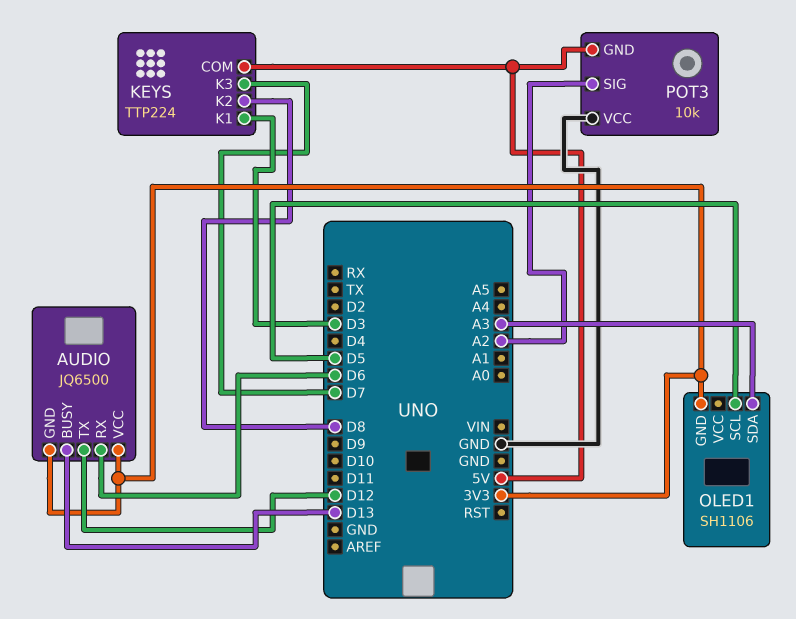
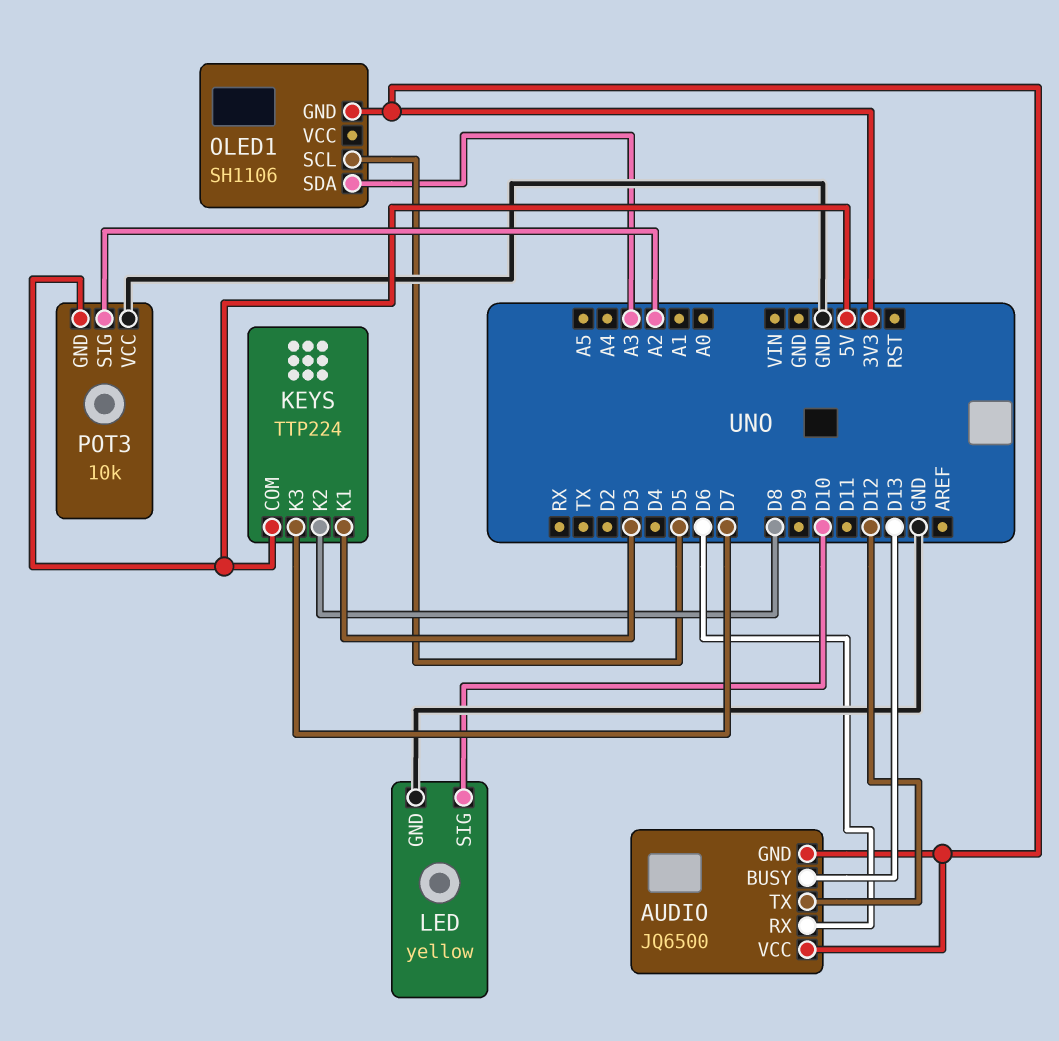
LED: none -> yellow
LED pin GND: none -> GND
LED pin SIG: none -> D10

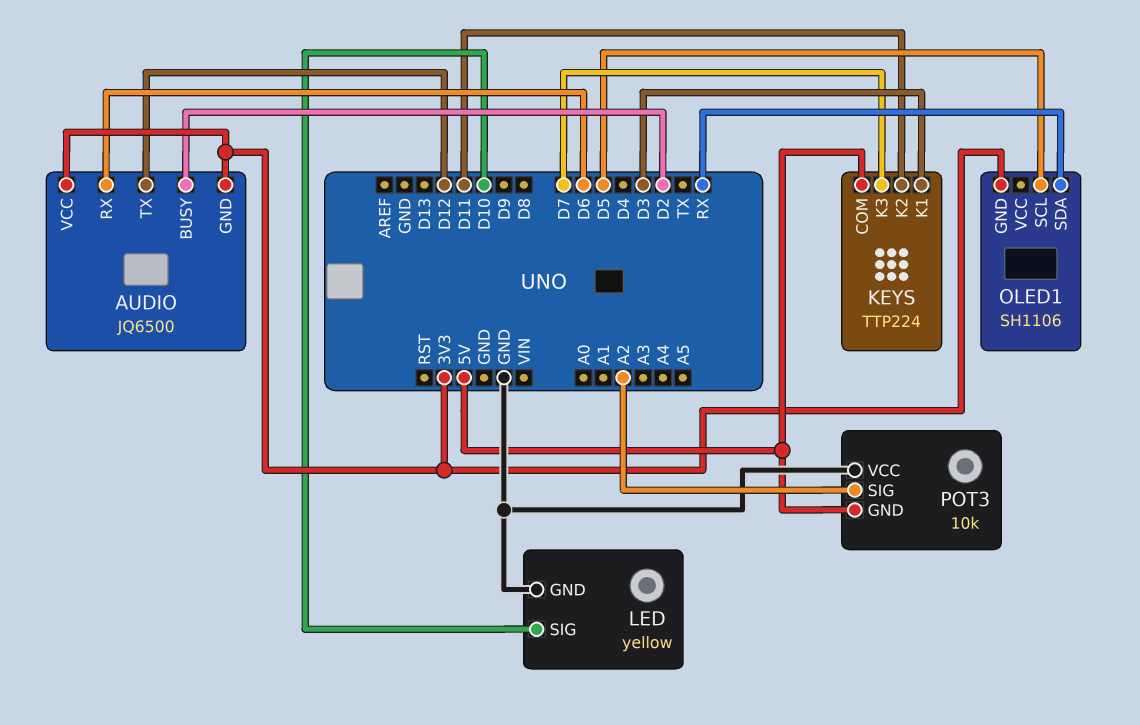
AUDIO pin BUSY: D13 -> D2
KEYS pin K2: D8 -> D11
OLED1 pin SDA: A3 -> RX

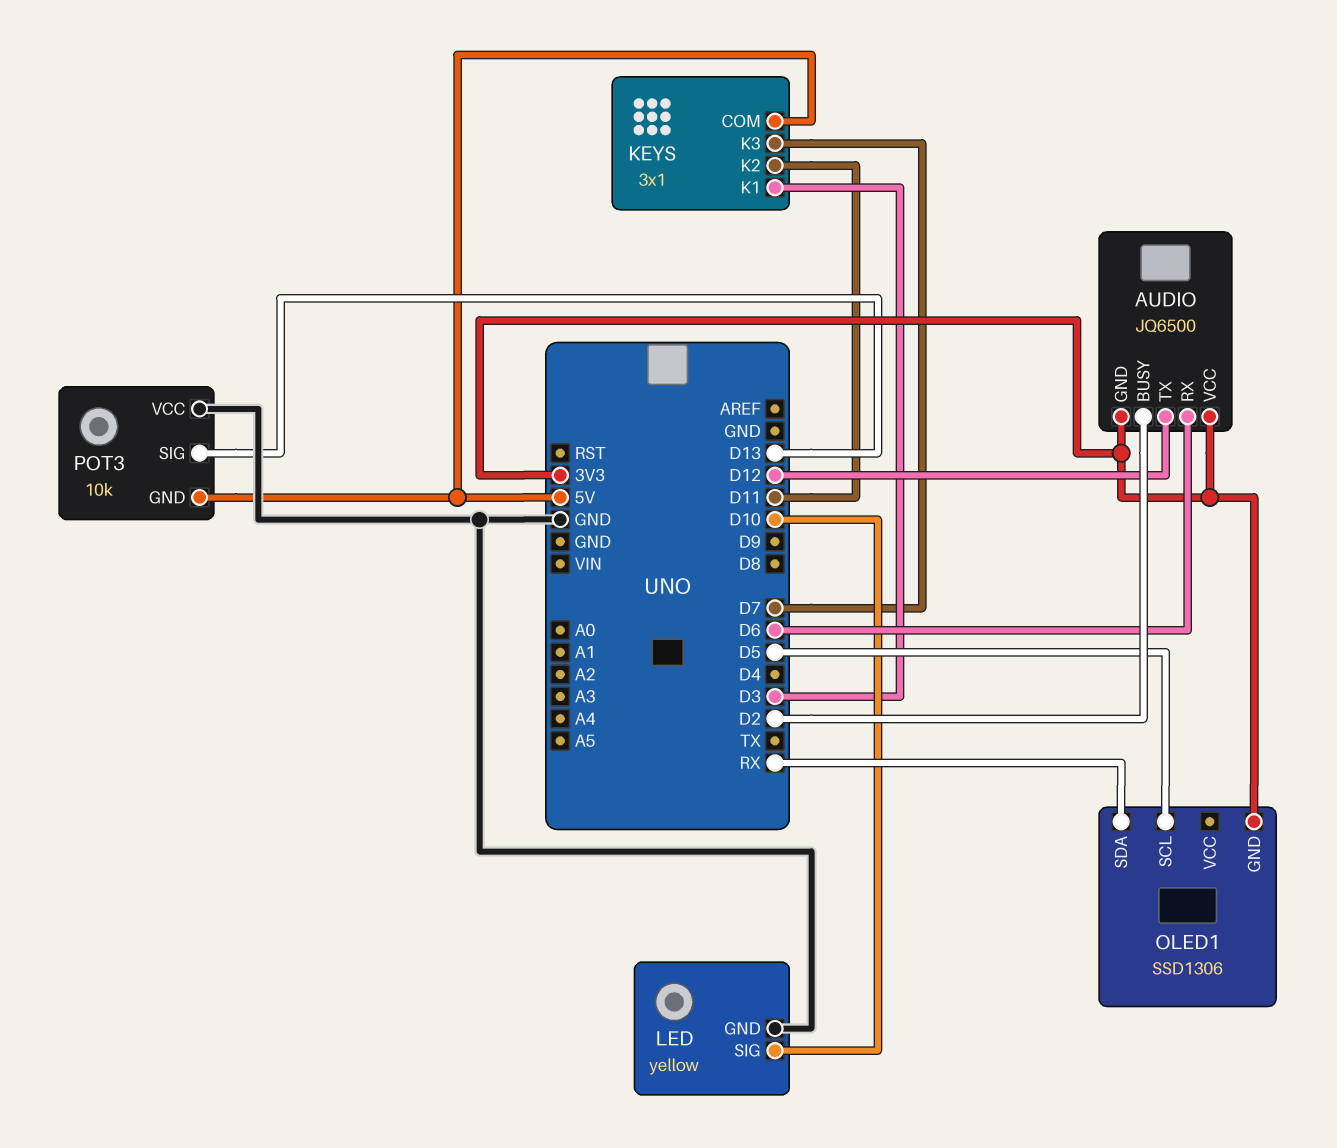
KEYS: TTP224 -> 3x1
OLED1: SH1106 -> SSD1306
POT3 pin SIG: A2 -> D13

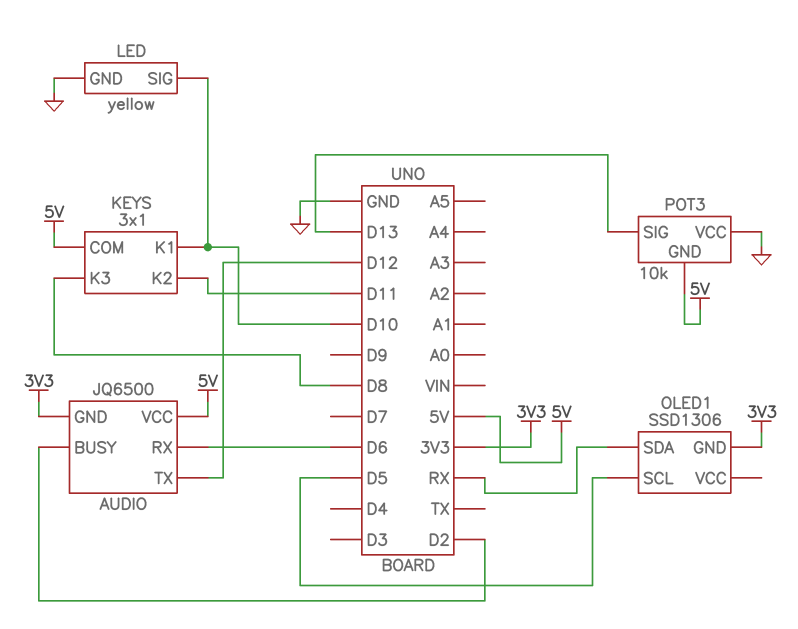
AUDIO pin VCC: 3V3 -> 5V
KEYS pin K1: D3 -> D10
KEYS pin K3: D7 -> D8

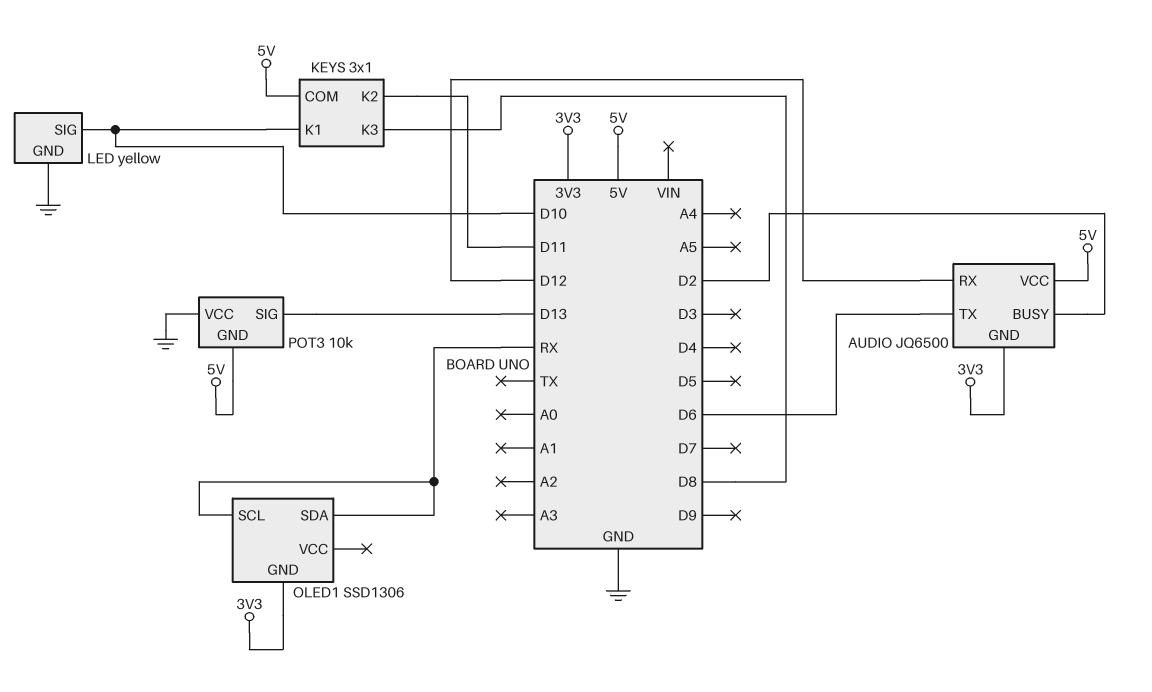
AUDIO pin RX: D6 -> D12
AUDIO pin TX: D12 -> D6
OLED1 pin SCL: D5 -> RX

